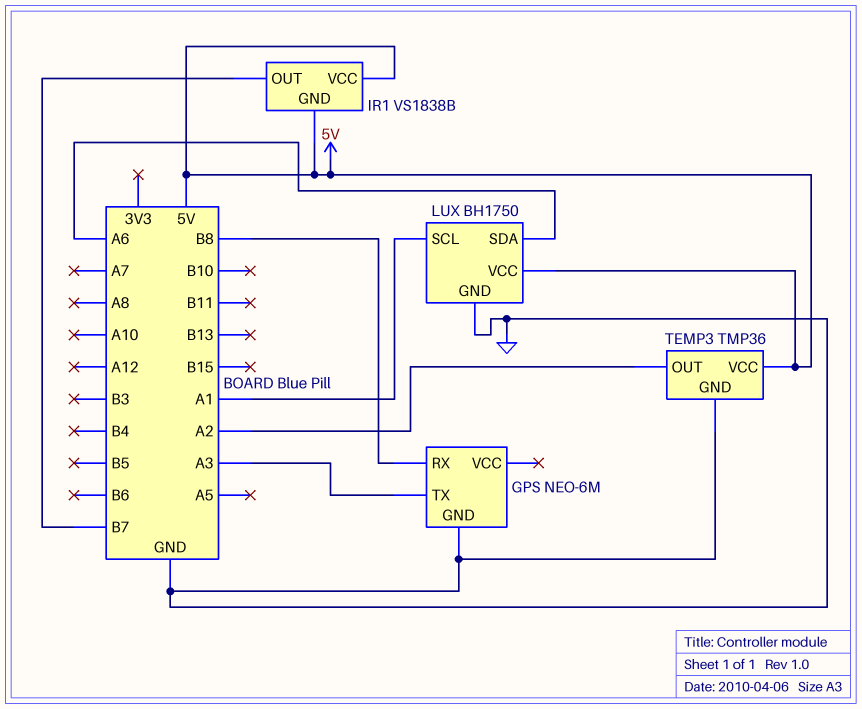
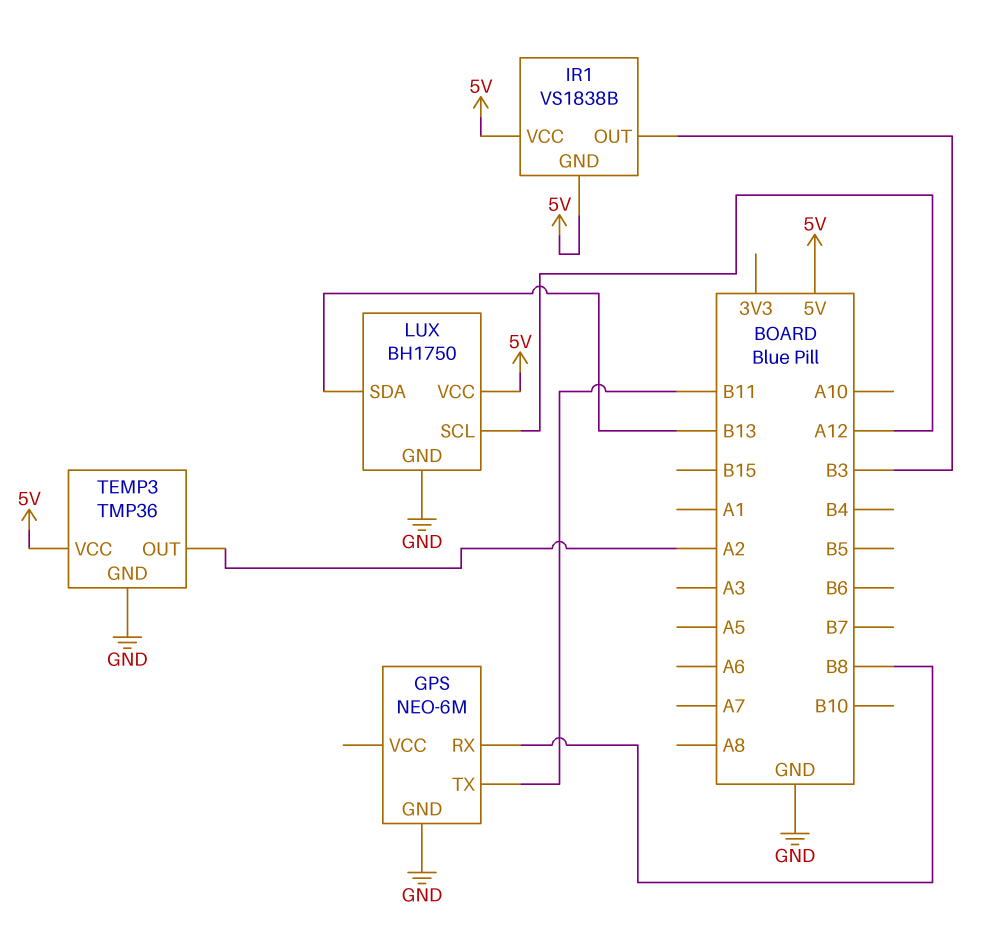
GPS pin TX: A3 -> B11
IR1 pin OUT: B7 -> B3
LUX pin SCL: A1 -> A12
LUX pin SDA: A6 -> B13

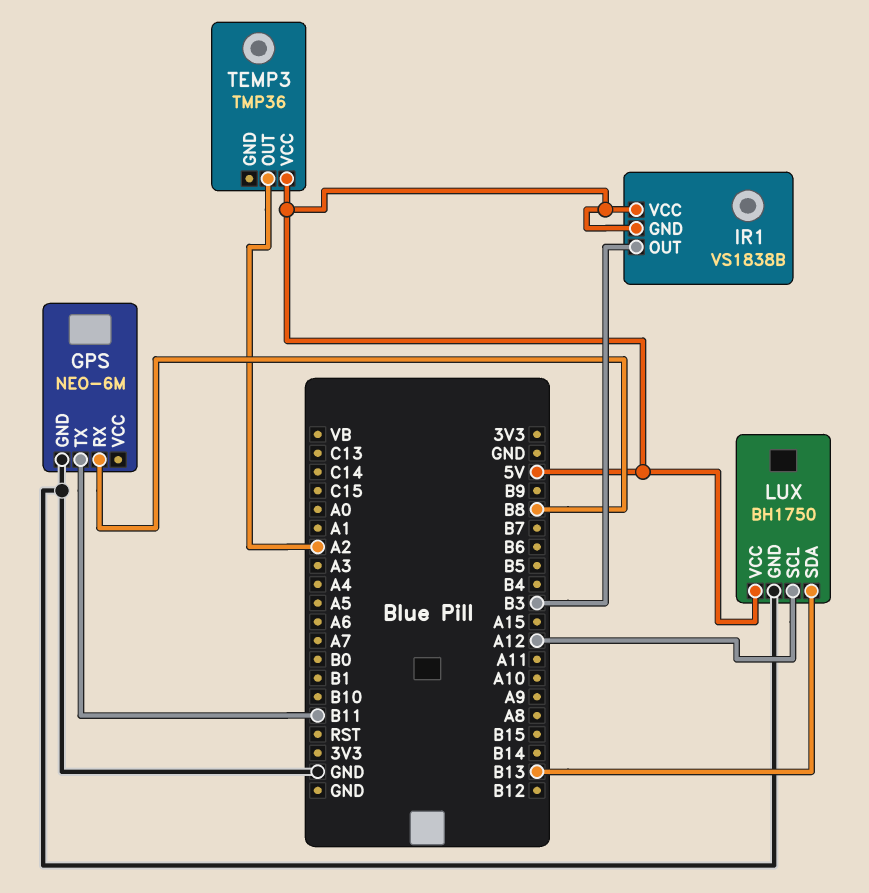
TEMP3 pin GND: GND -> none

